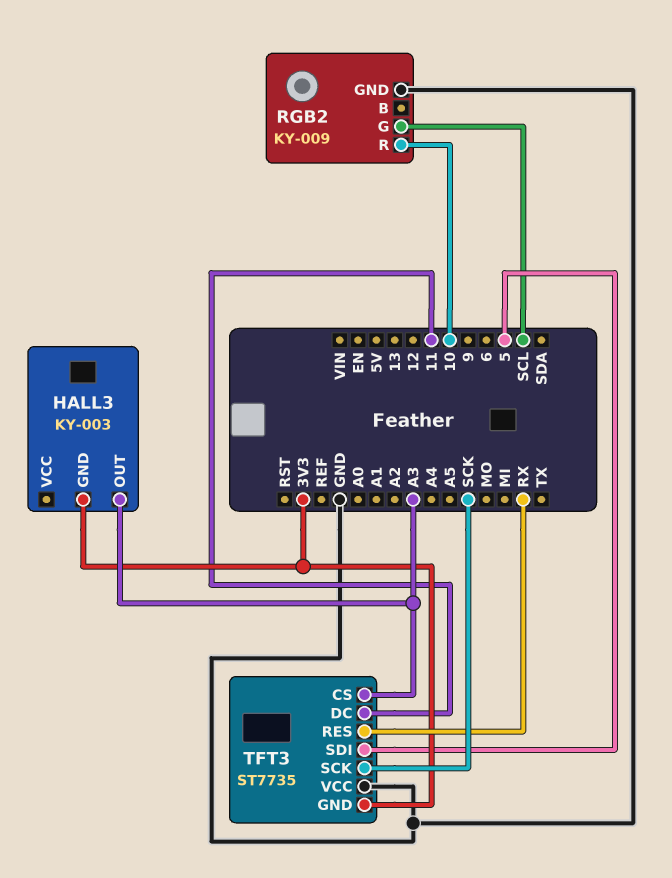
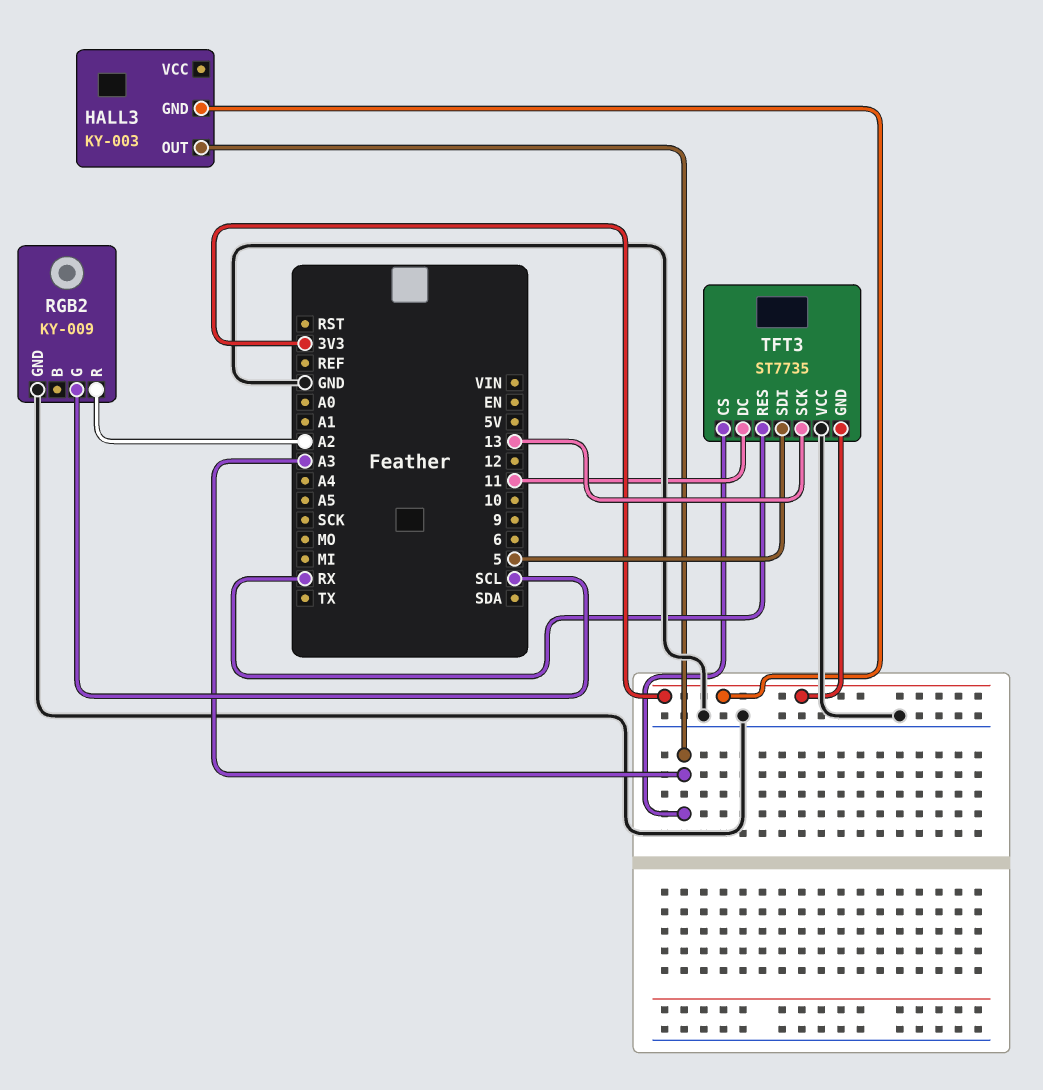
RGB2 pin R: 10 -> A2
TFT3 pin SCK: SCK -> 13

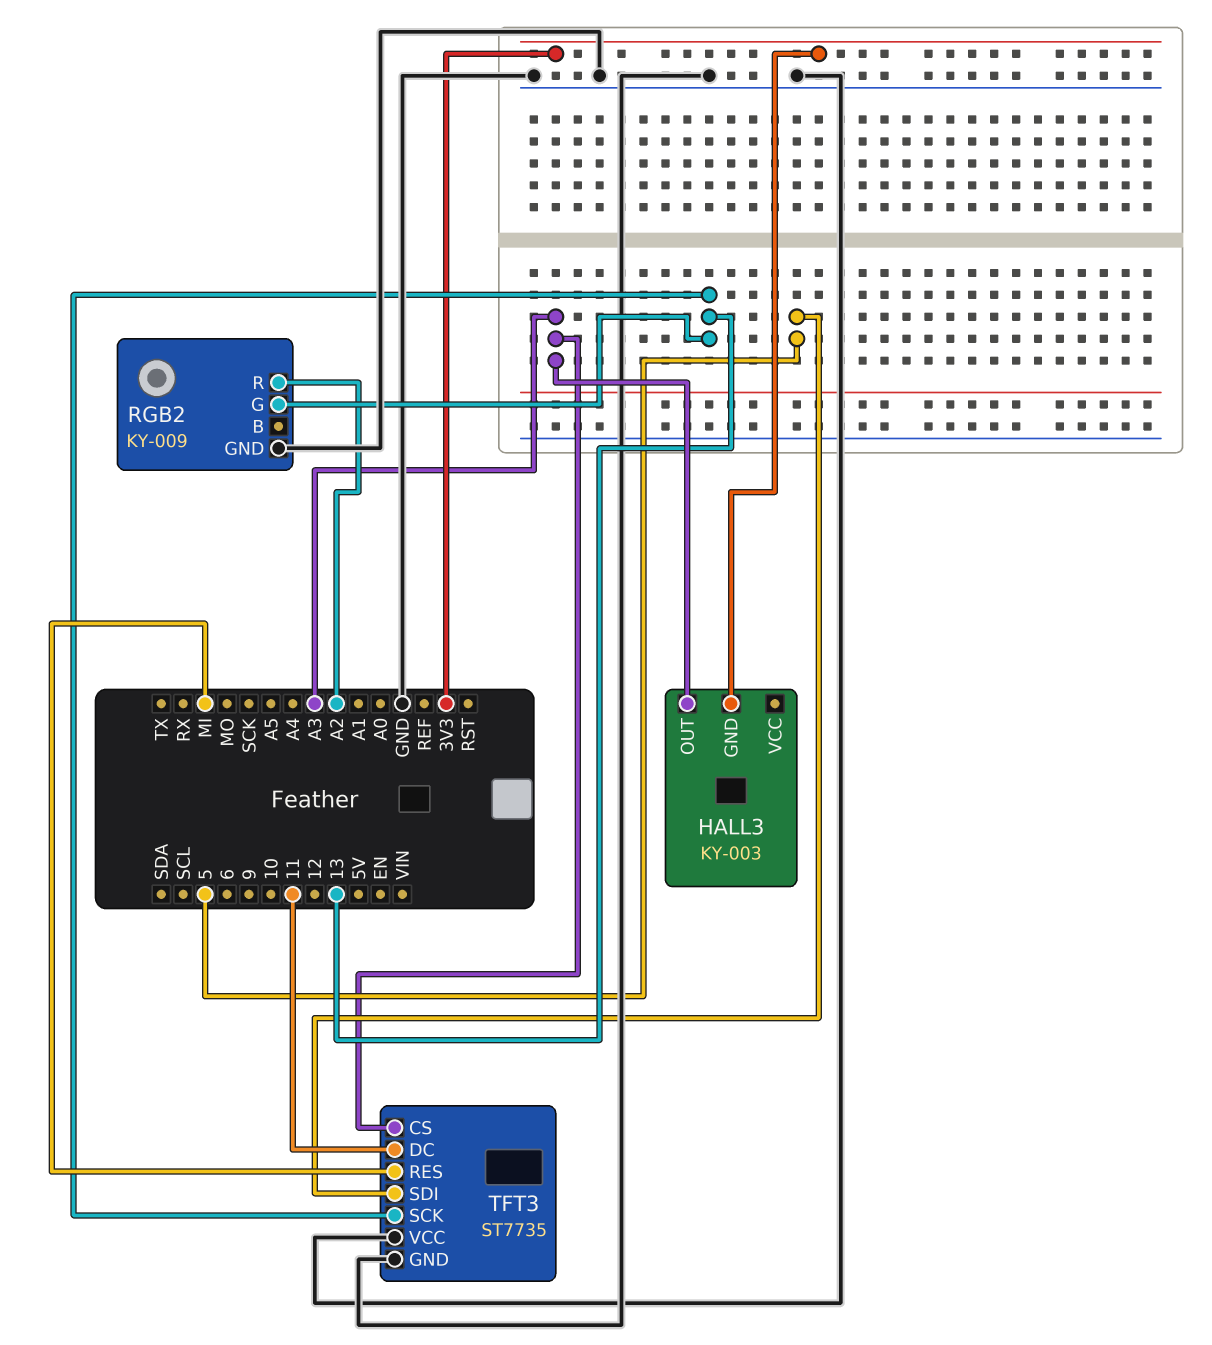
RGB2 pin G: SCL -> 13
TFT3 pin GND: 3V3 -> GND
TFT3 pin RES: RX -> MI

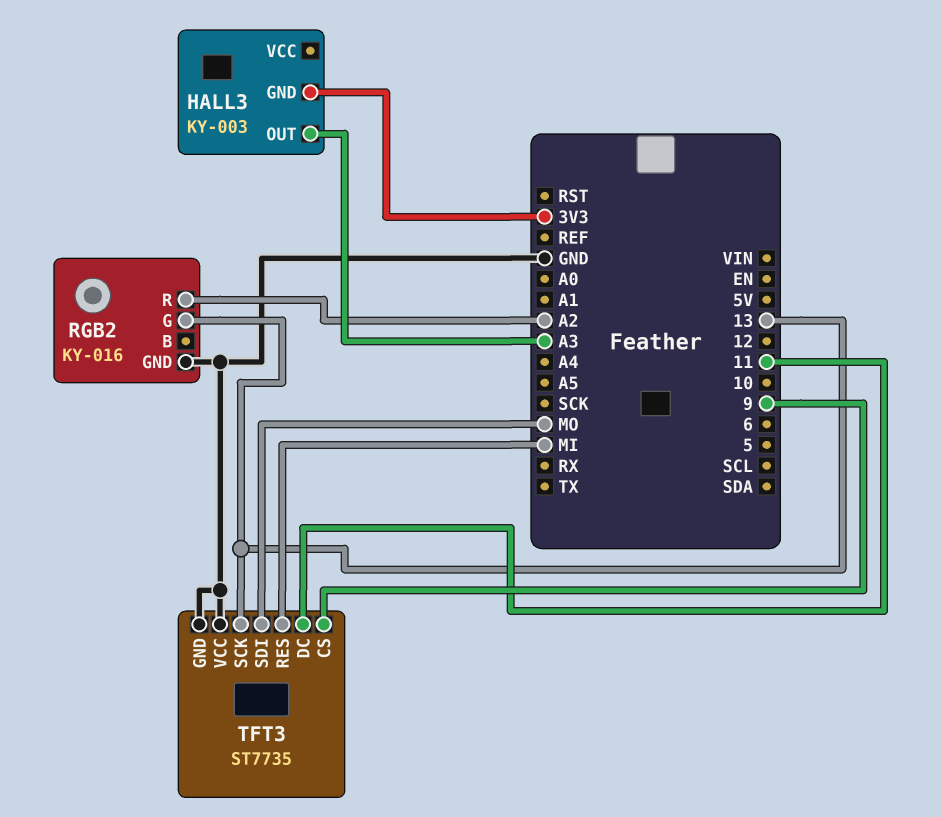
RGB2: KY-009 -> KY-016
TFT3 pin CS: A3 -> 9
TFT3 pin SDI: 5 -> MO

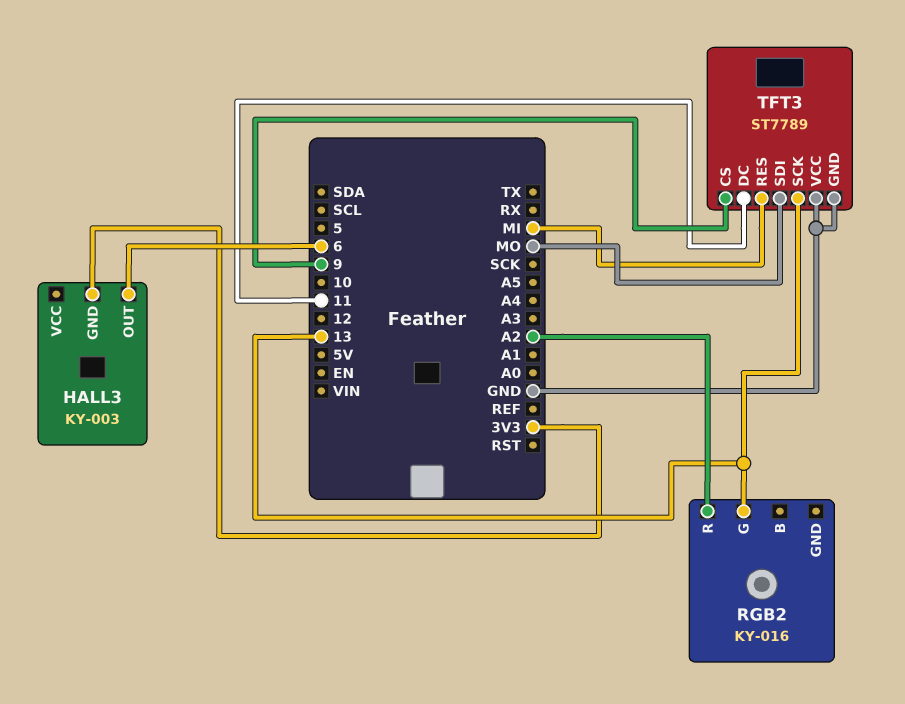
HALL3 pin OUT: A3 -> 6
RGB2 pin GND: GND -> none
TFT3: ST7735 -> ST7789

